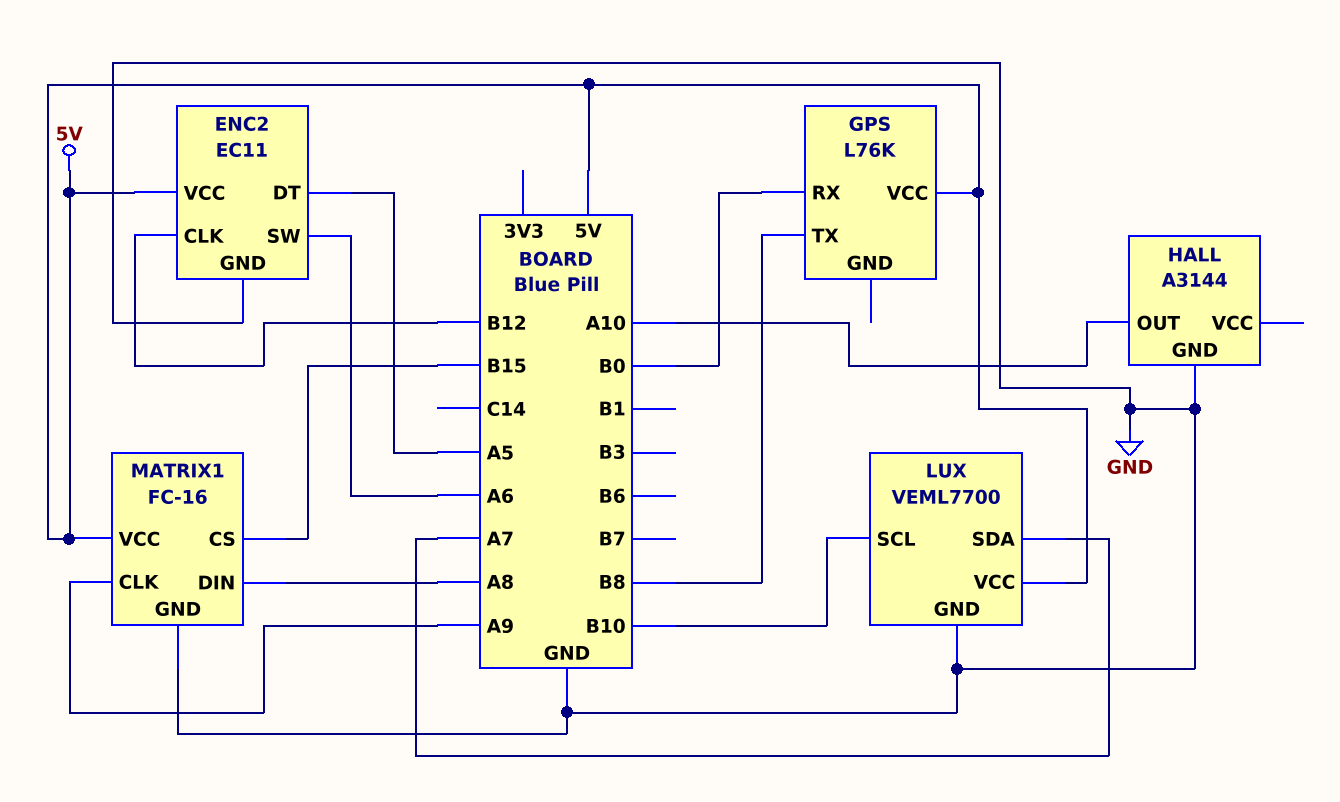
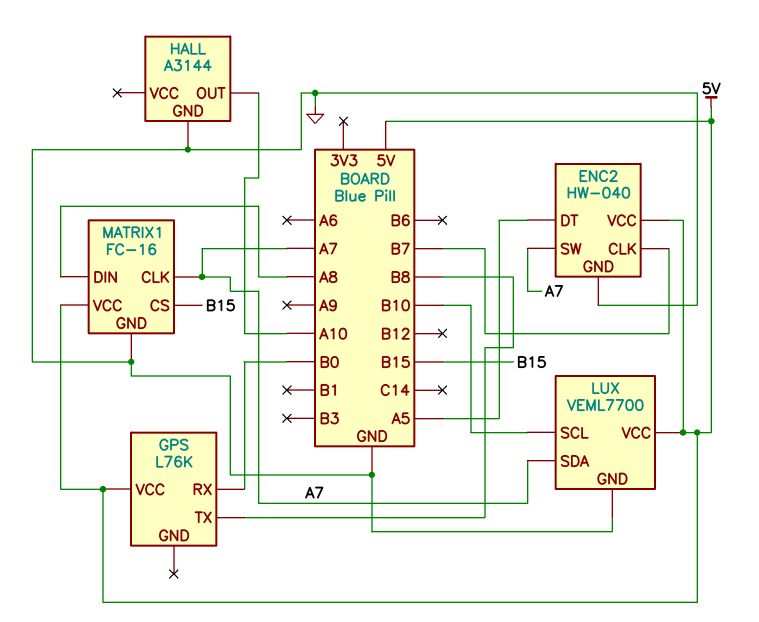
ENC2: EC11 -> HW-040
ENC2 pin CLK: B12 -> B7
ENC2 pin SW: A6 -> A7
MATRIX1 pin CLK: A9 -> A7

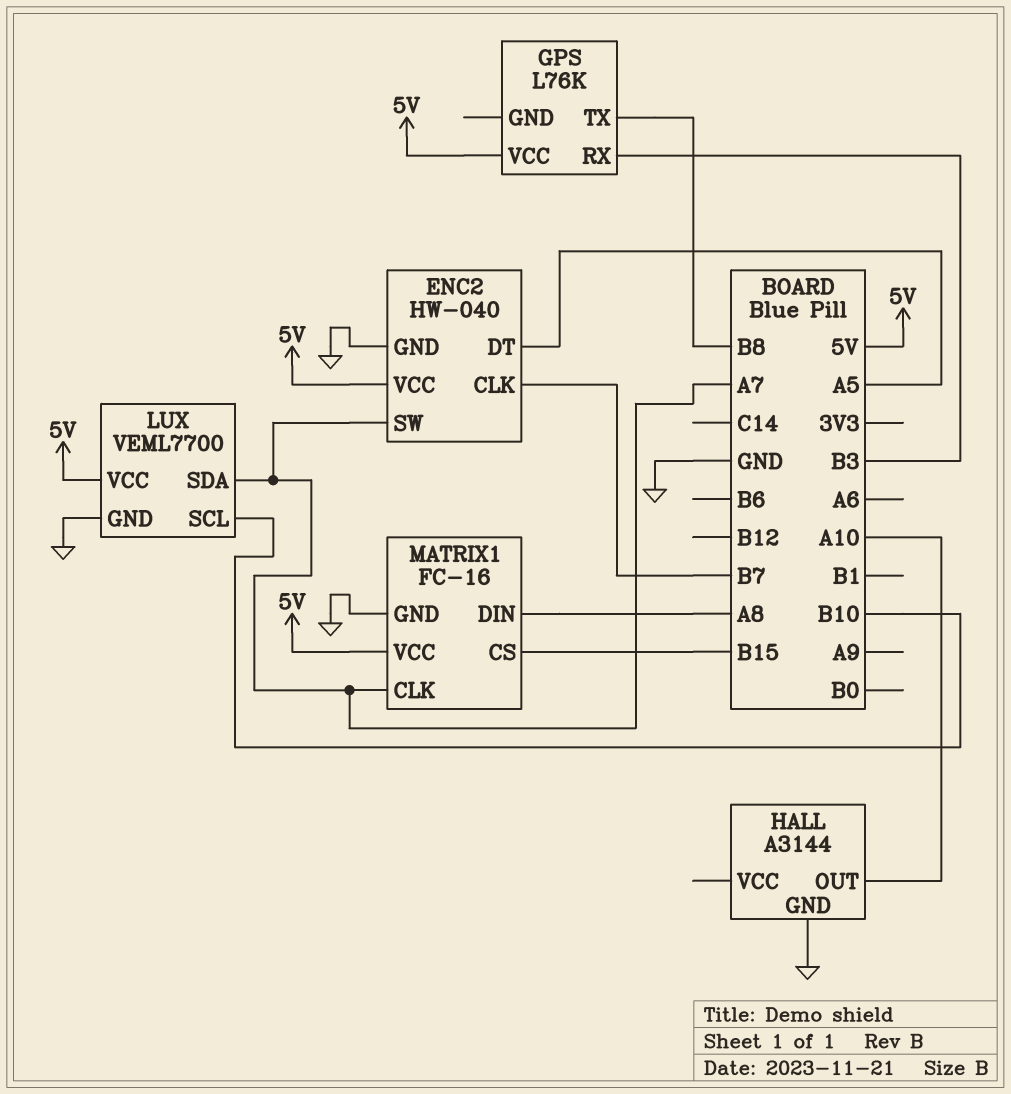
GPS pin RX: B0 -> B3

